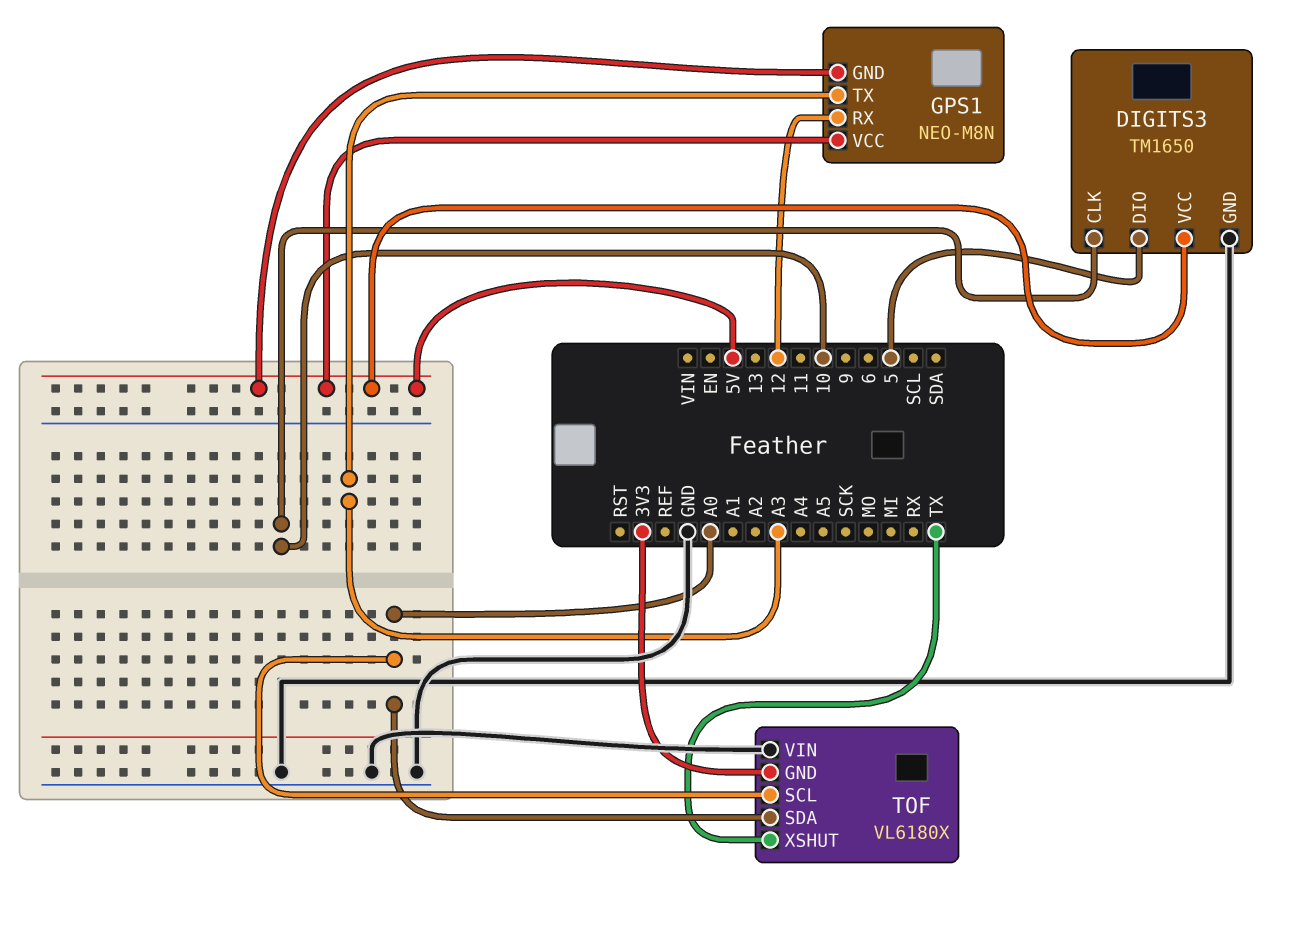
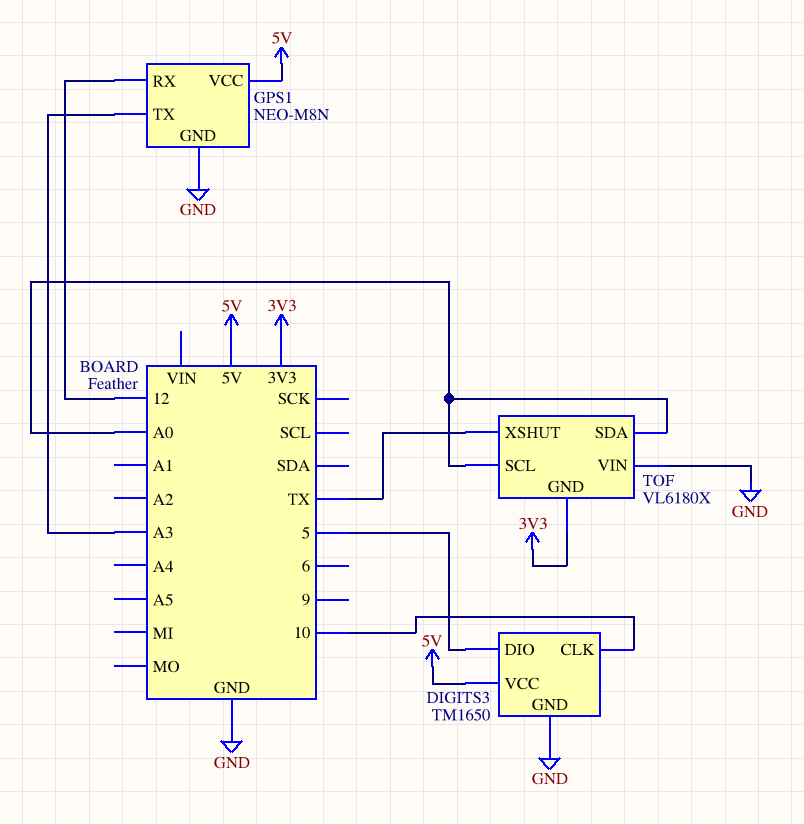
GPS1 pin GND: 5V -> GND

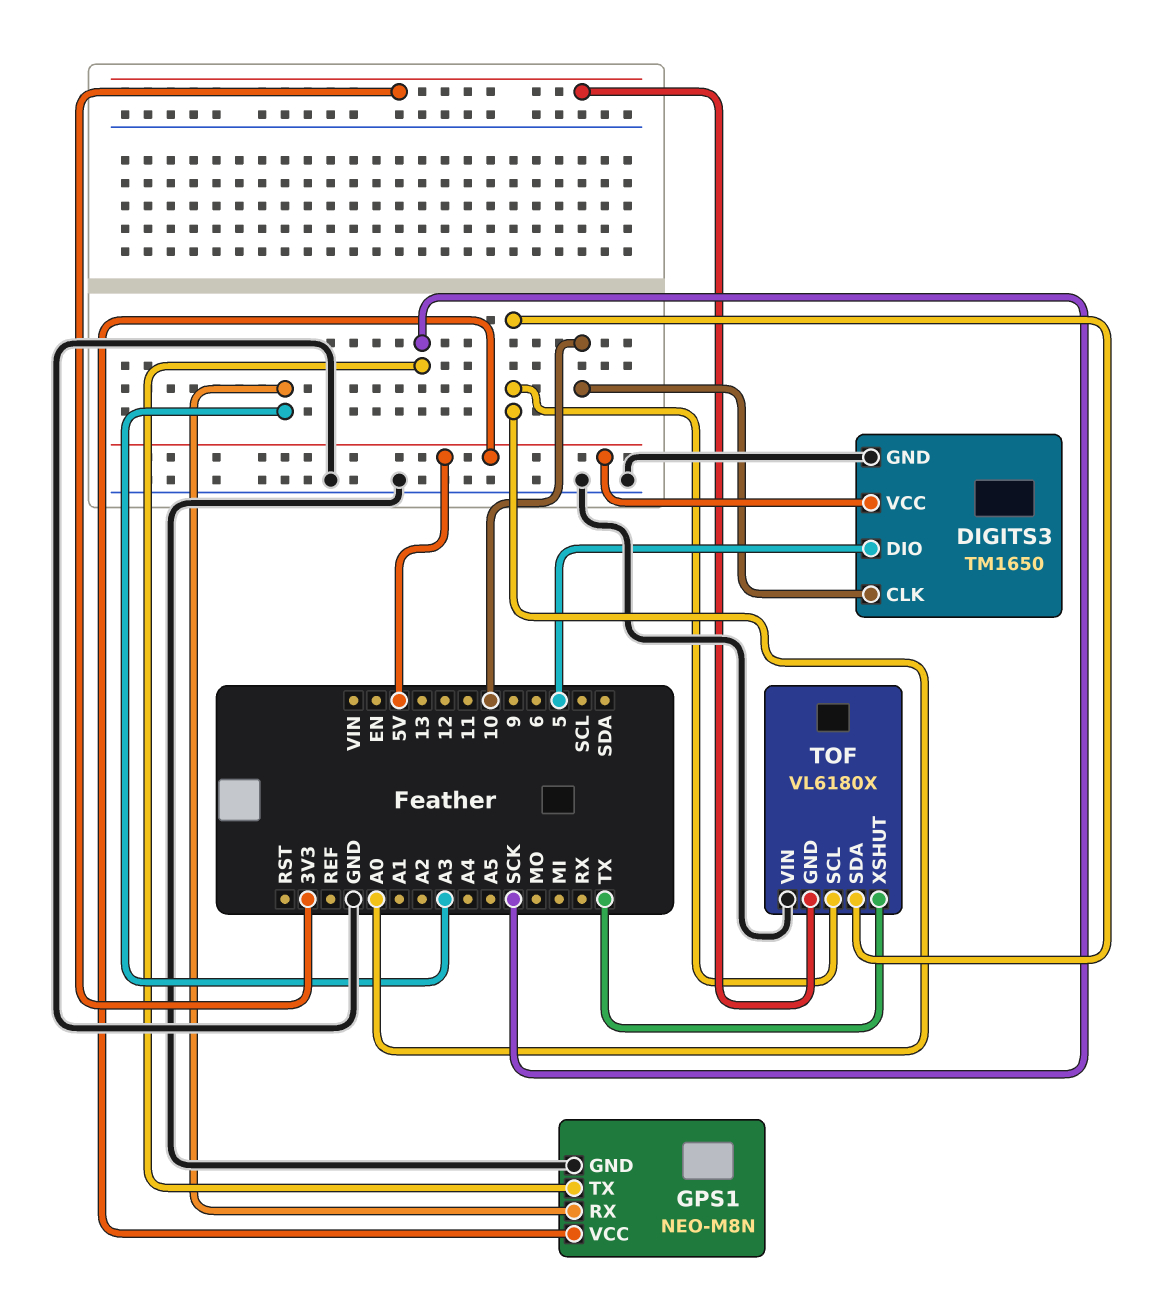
GPS1 pin RX: 12 -> A3
GPS1 pin TX: A3 -> SCK

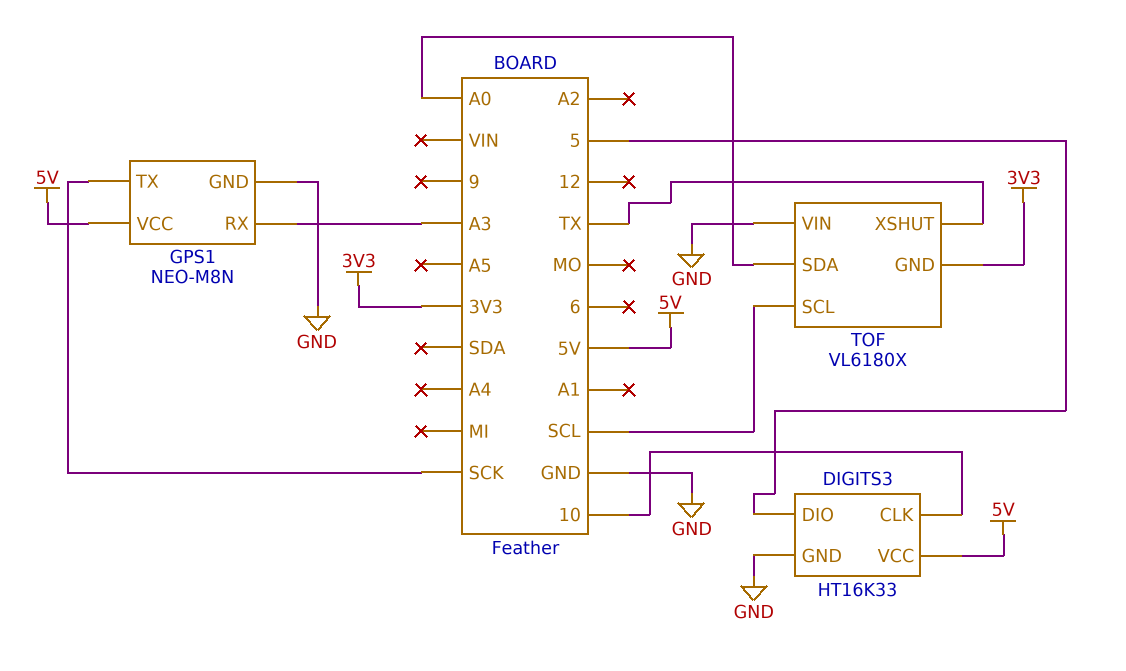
DIGITS3: TM1650 -> HT16K33
TOF pin SCL: A0 -> SCL

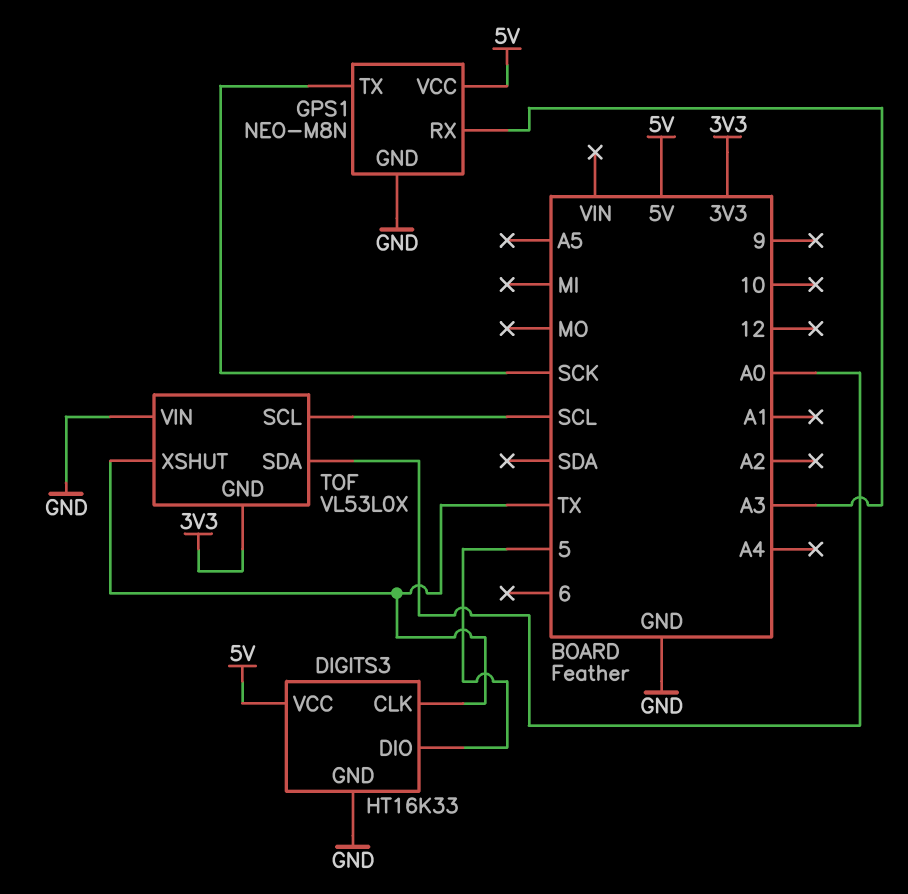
DIGITS3 pin CLK: 10 -> TX
TOF: VL6180X -> VL53L0X

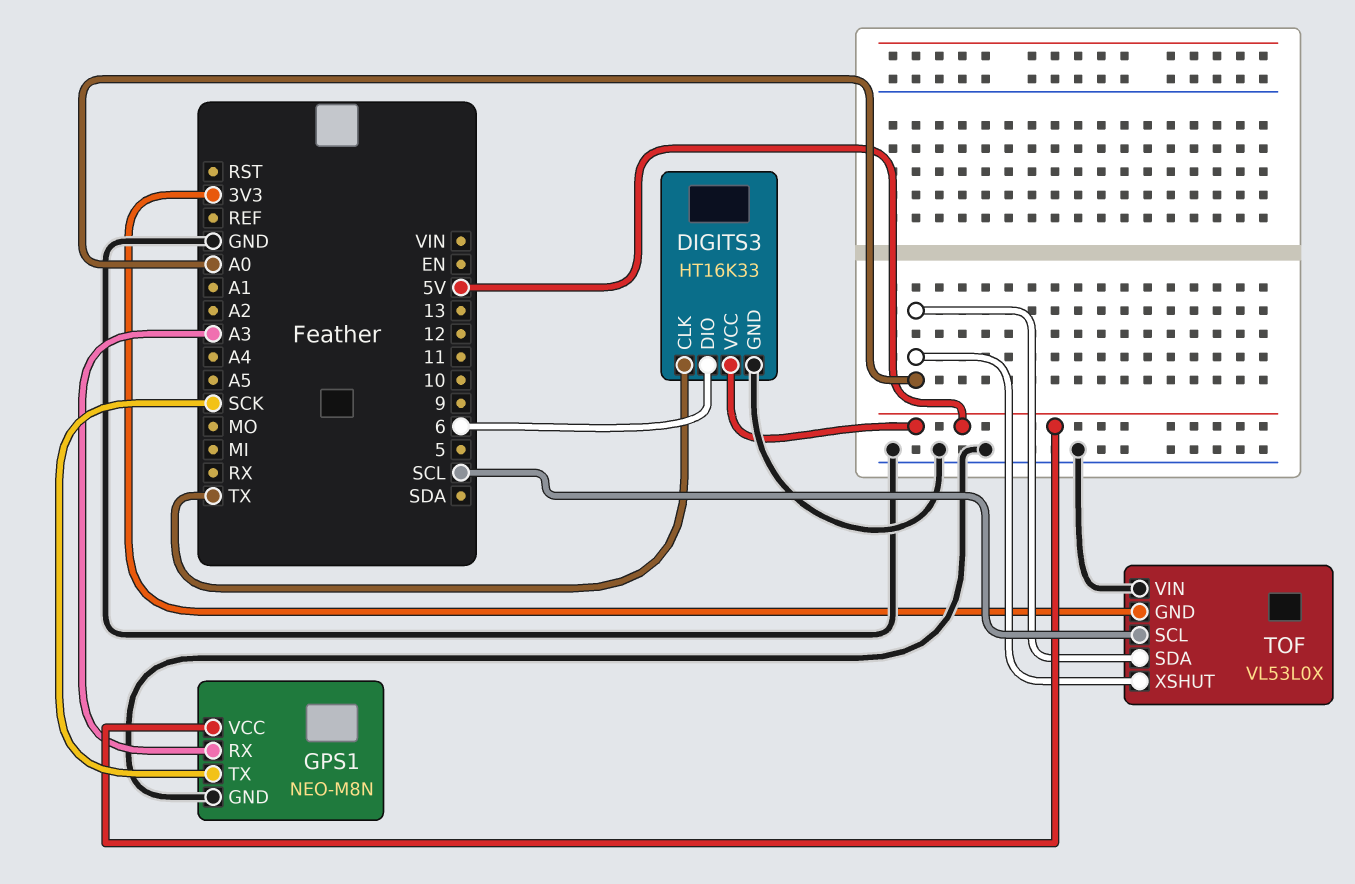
DIGITS3 pin DIO: 5 -> 6
TOF pin XSHUT: TX -> A0

